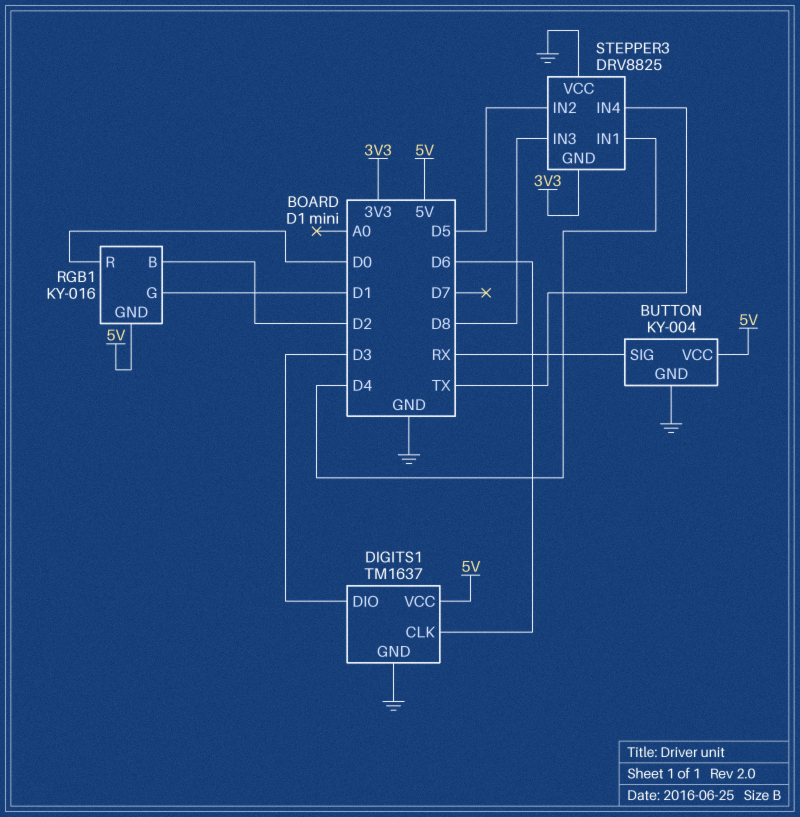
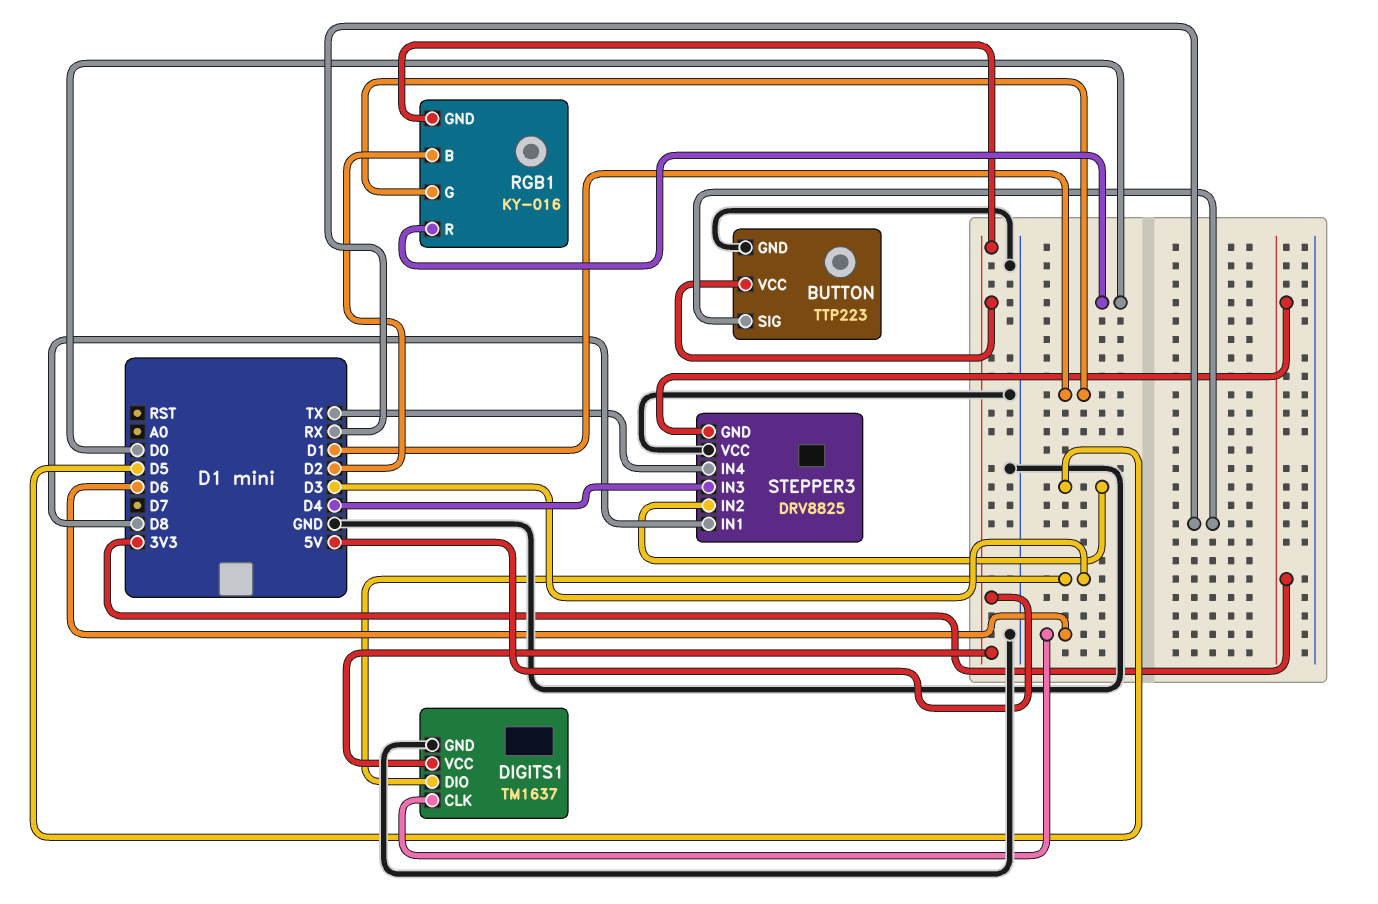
BUTTON: KY-004 -> TTP223
STEPPER3 pin IN1: D4 -> D8
STEPPER3 pin IN3: D8 -> D4

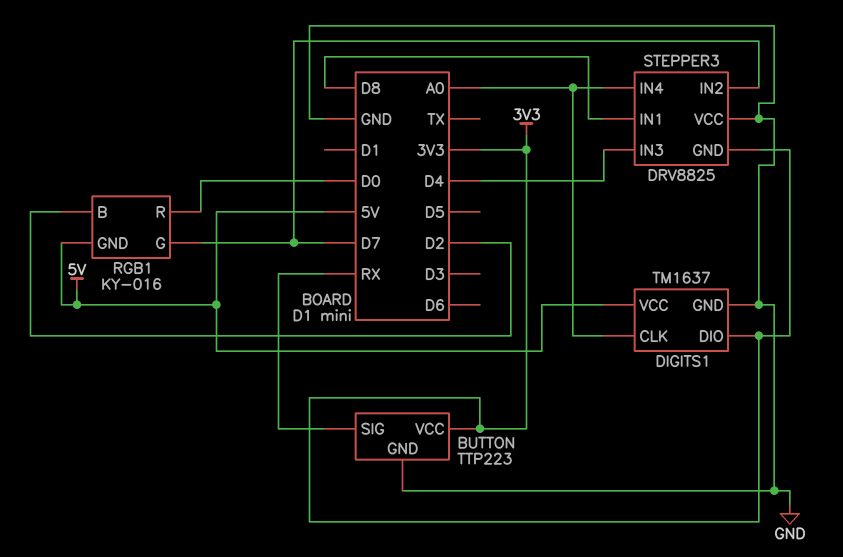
BUTTON pin VCC: 5V -> 3V3
DIGITS1 pin CLK: D6 -> A0
DIGITS1 pin DIO: D3 -> 3V3
RGB1 pin G: D1 -> D7
STEPPER3 pin IN2: D5 -> D7
STEPPER3 pin IN4: TX -> A0

